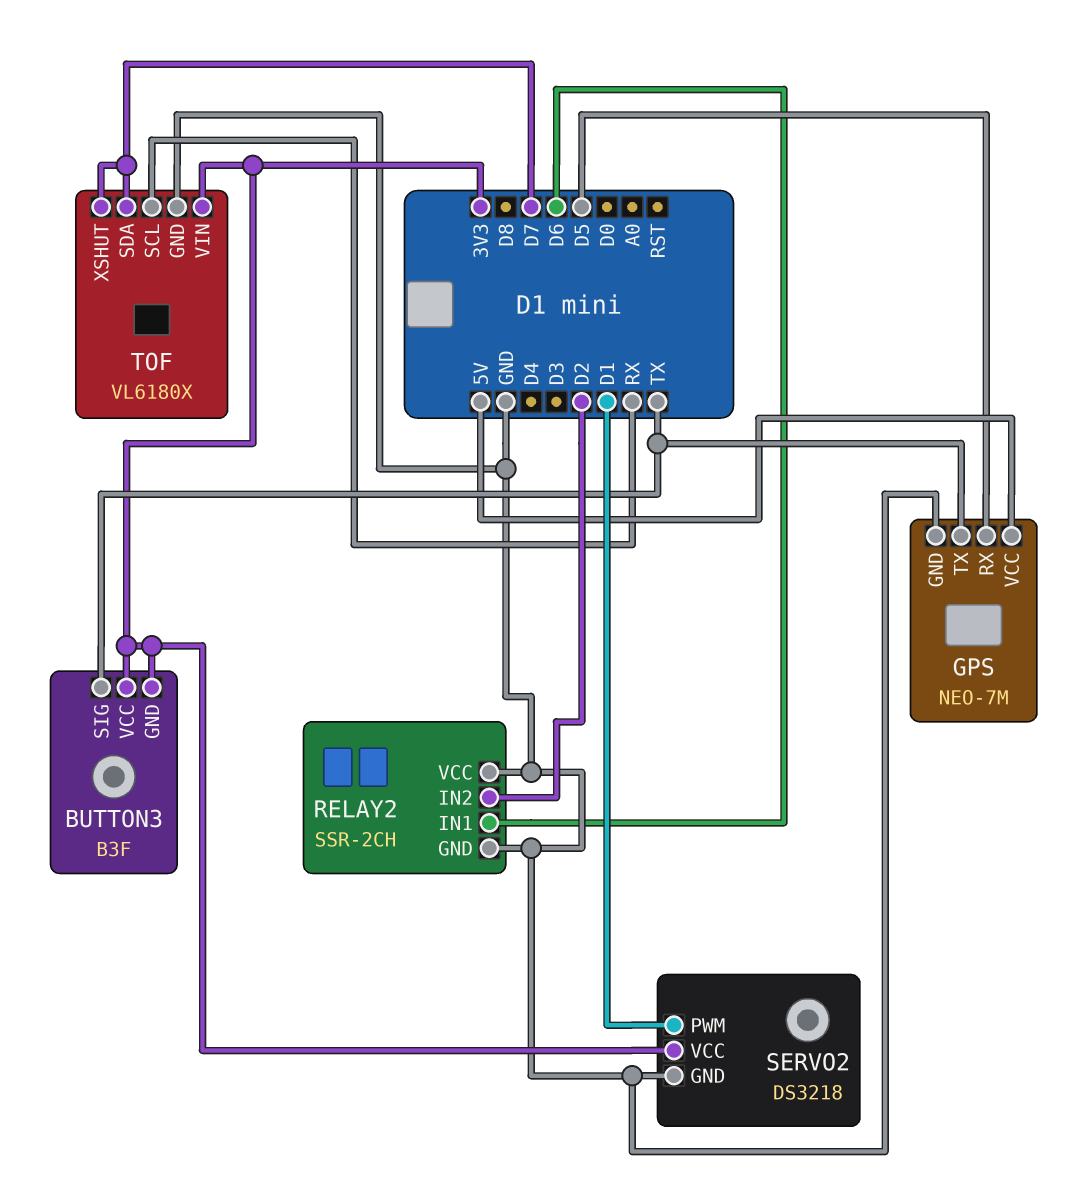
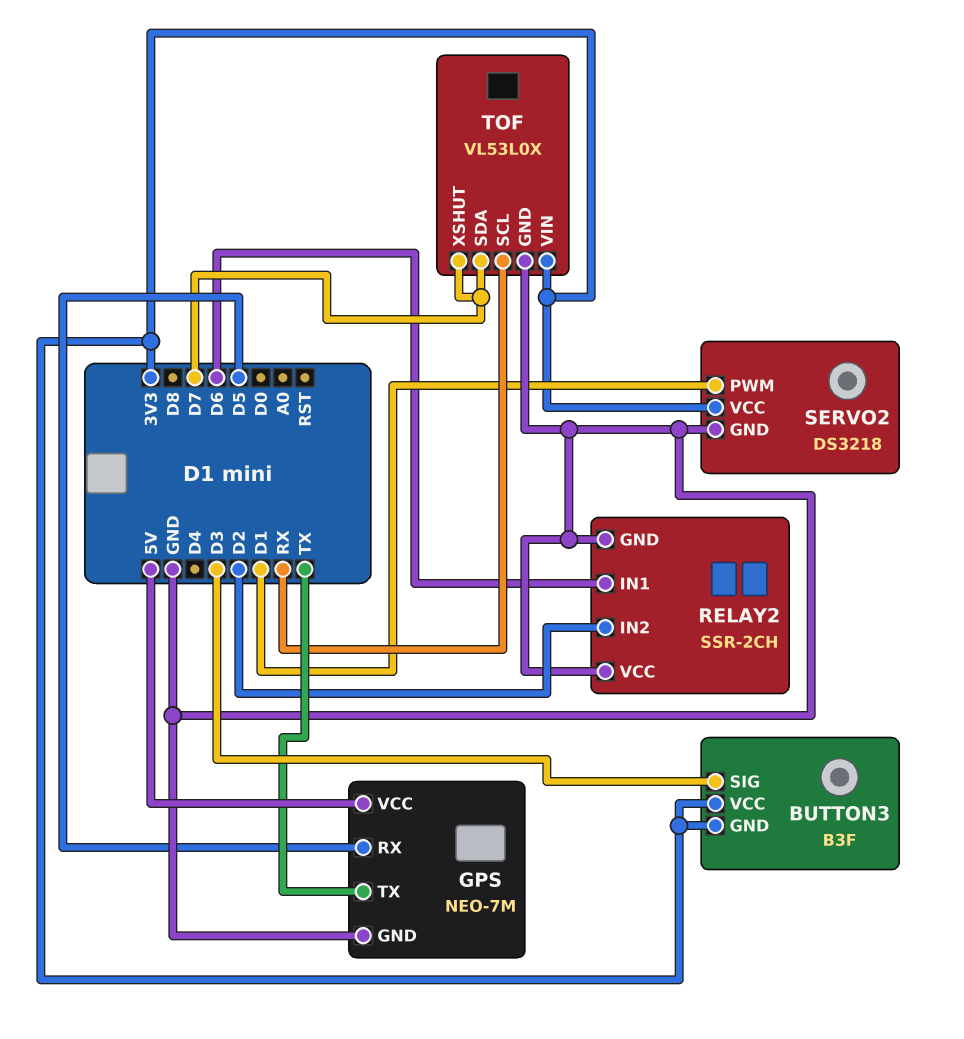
BUTTON3 pin SIG: TX -> D3
TOF: VL6180X -> VL53L0X

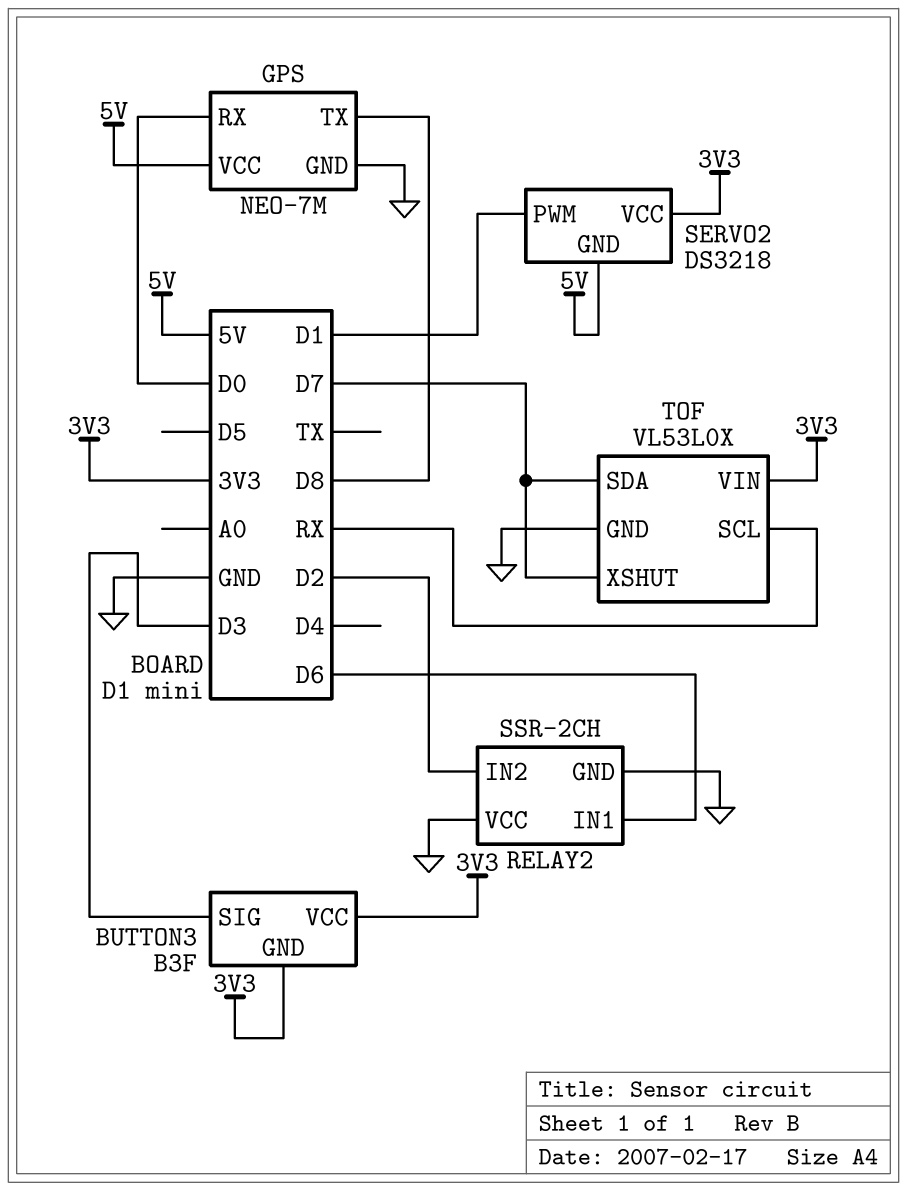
GPS pin RX: D5 -> D0
GPS pin TX: TX -> D8
SERVO2 pin GND: GND -> 5V

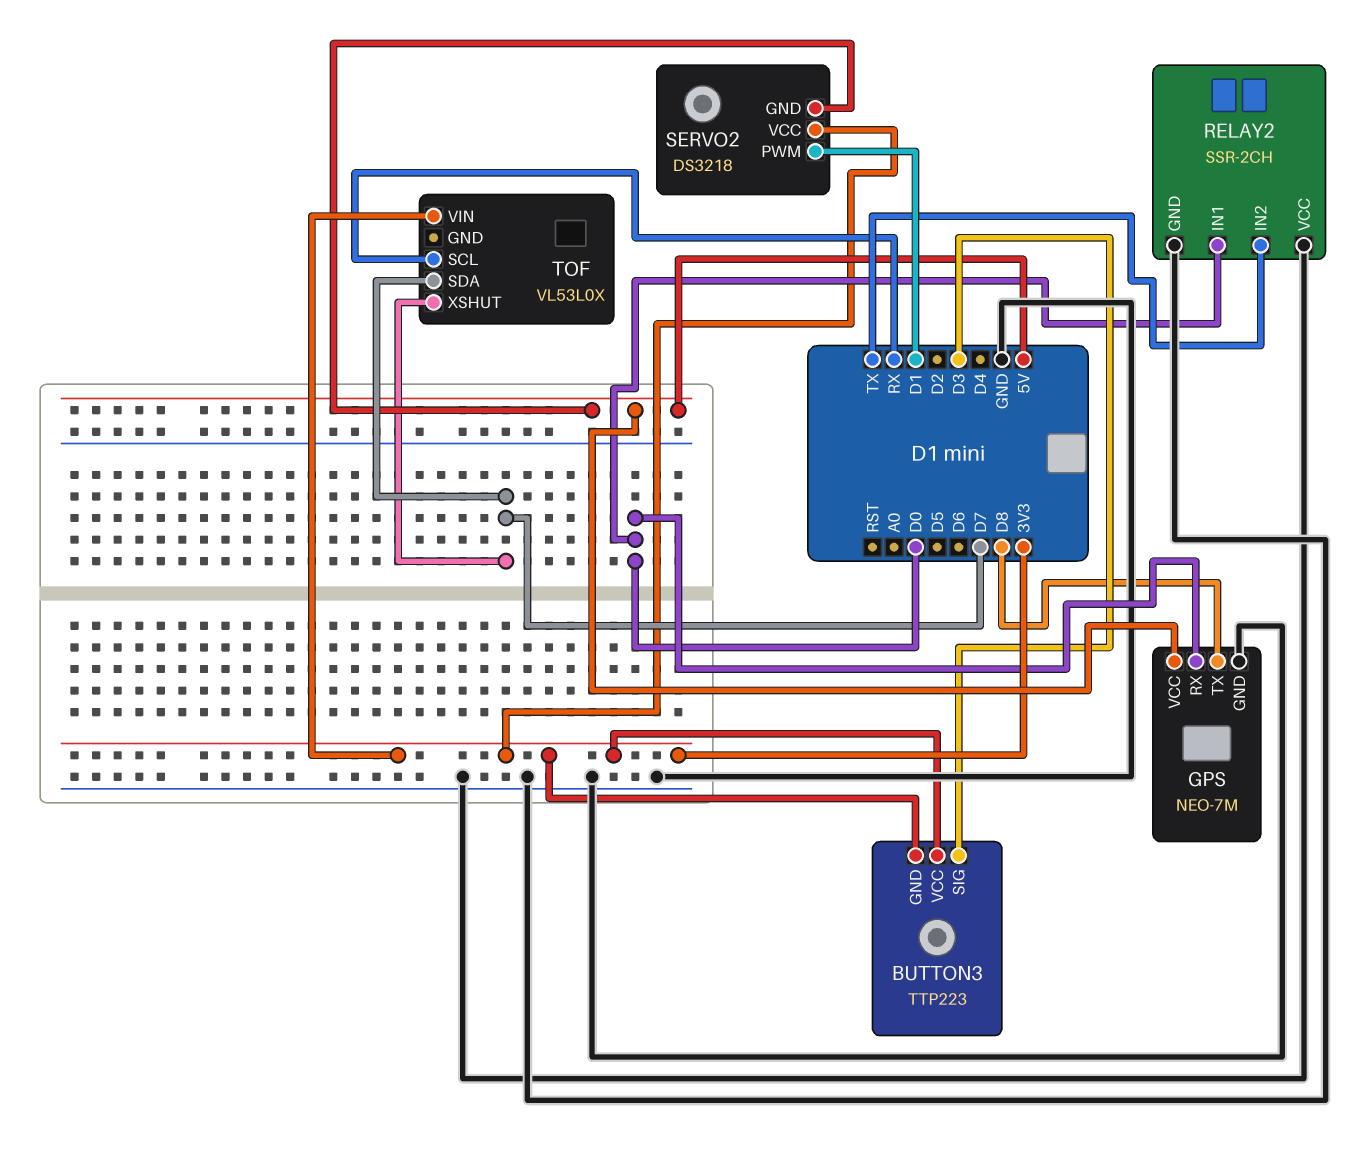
BUTTON3: B3F -> TTP223
RELAY2 pin IN1: D6 -> D0
RELAY2 pin IN2: D2 -> TX
TOF pin GND: GND -> none

